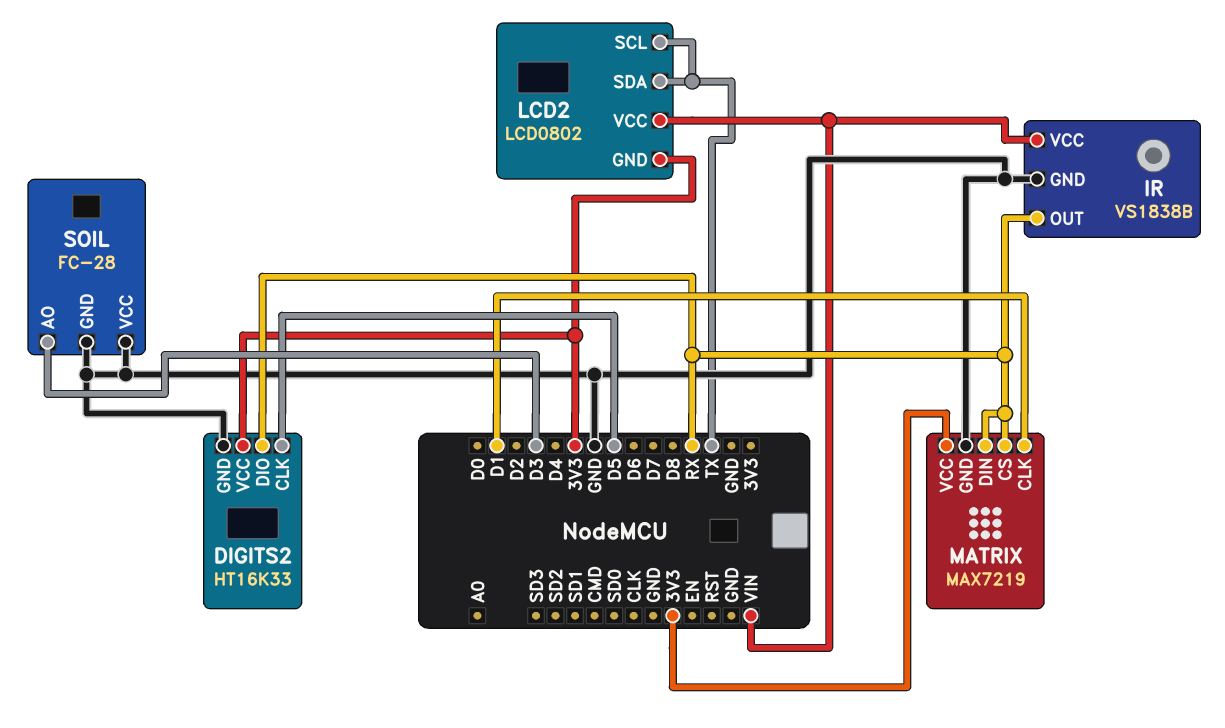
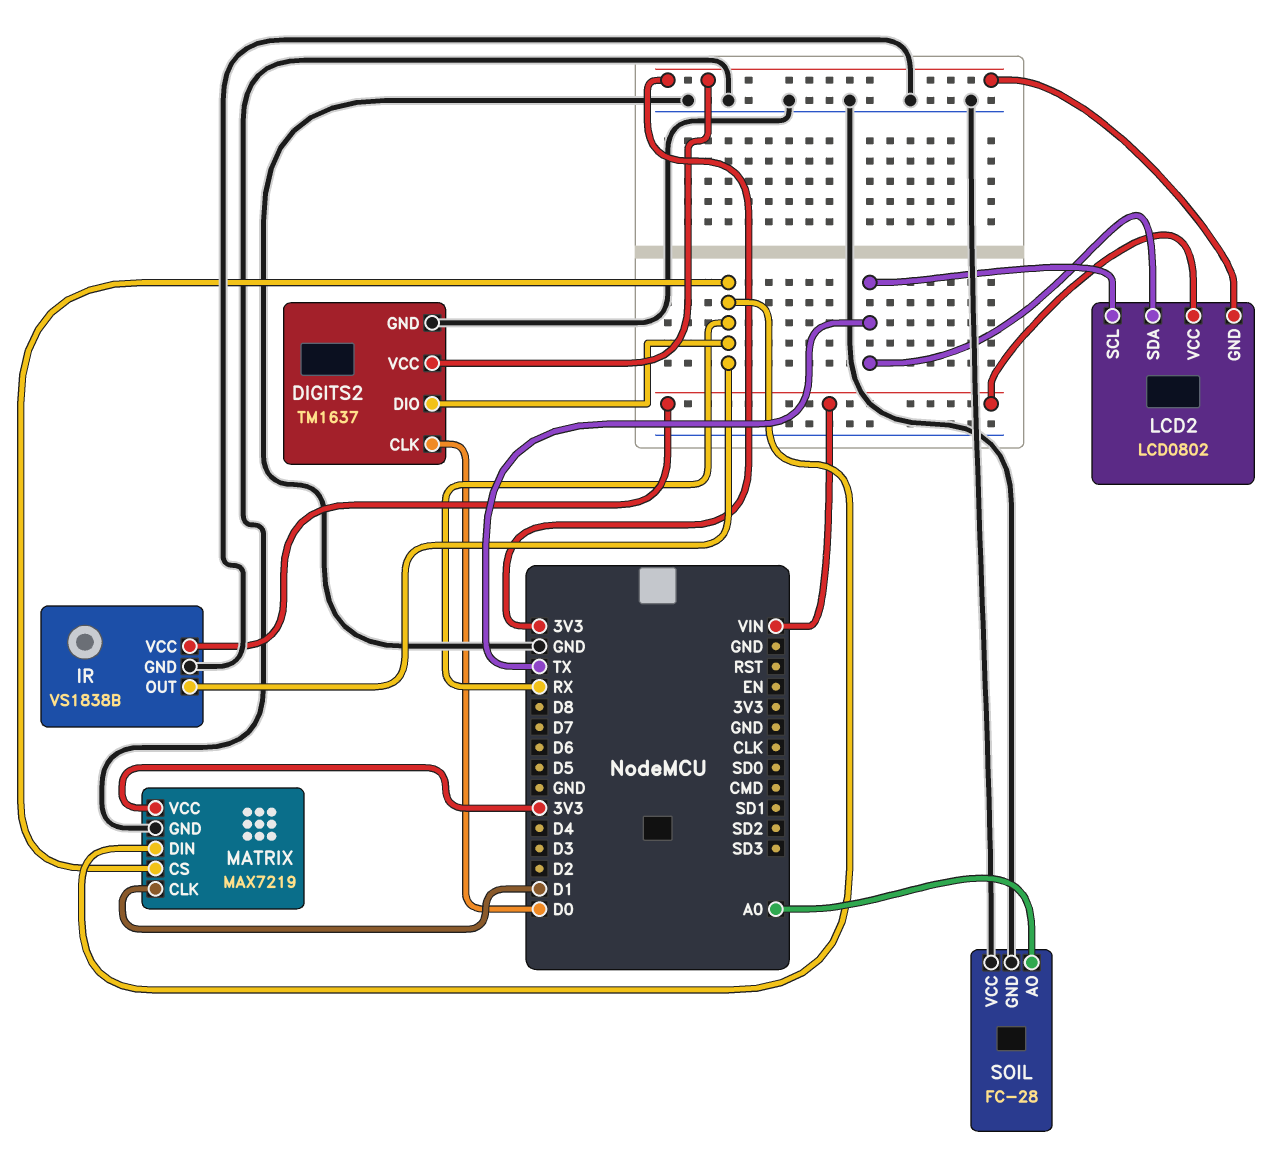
DIGITS2: HT16K33 -> TM1637
DIGITS2 pin CLK: D5 -> D0
SOIL pin AO: D3 -> A0

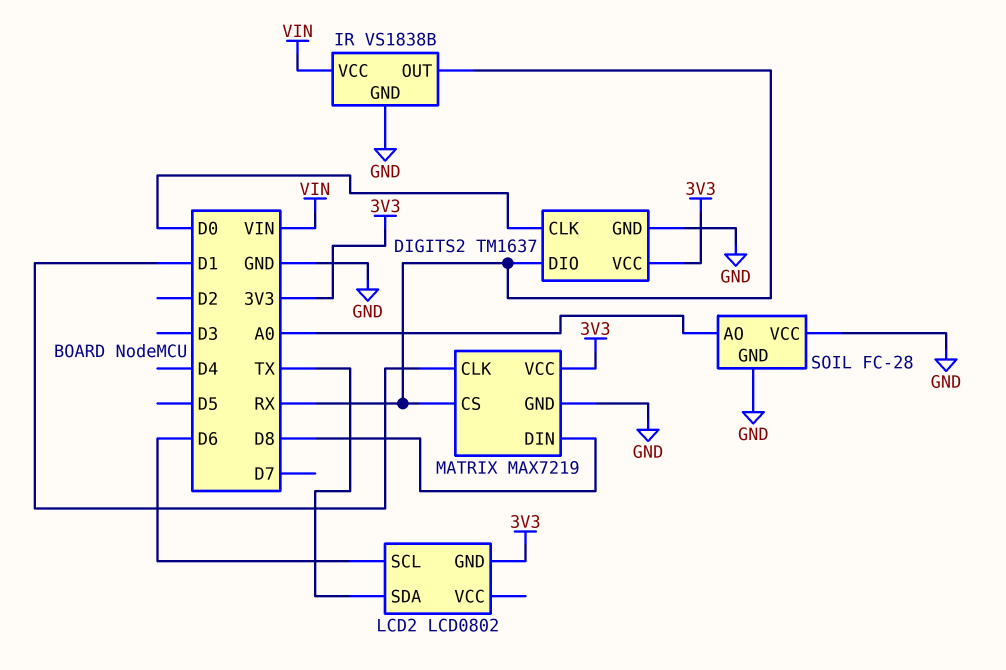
LCD2 pin SCL: TX -> D6
LCD2 pin VCC: VIN -> none
MATRIX pin DIN: RX -> D8

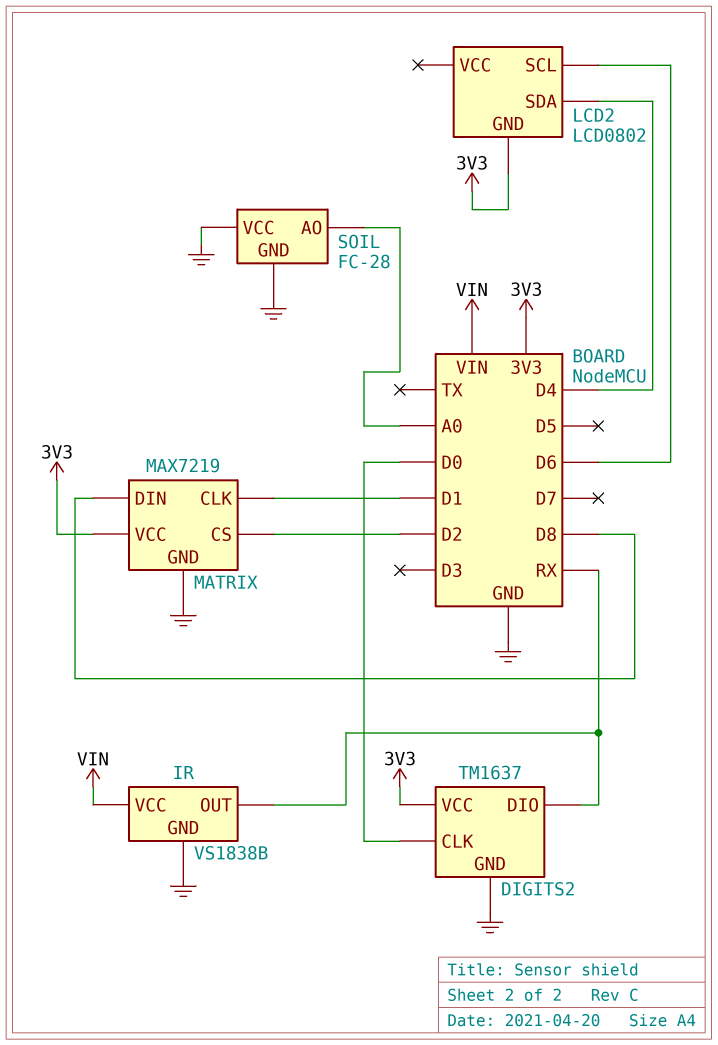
LCD2 pin SDA: TX -> D4
MATRIX pin CS: RX -> D2

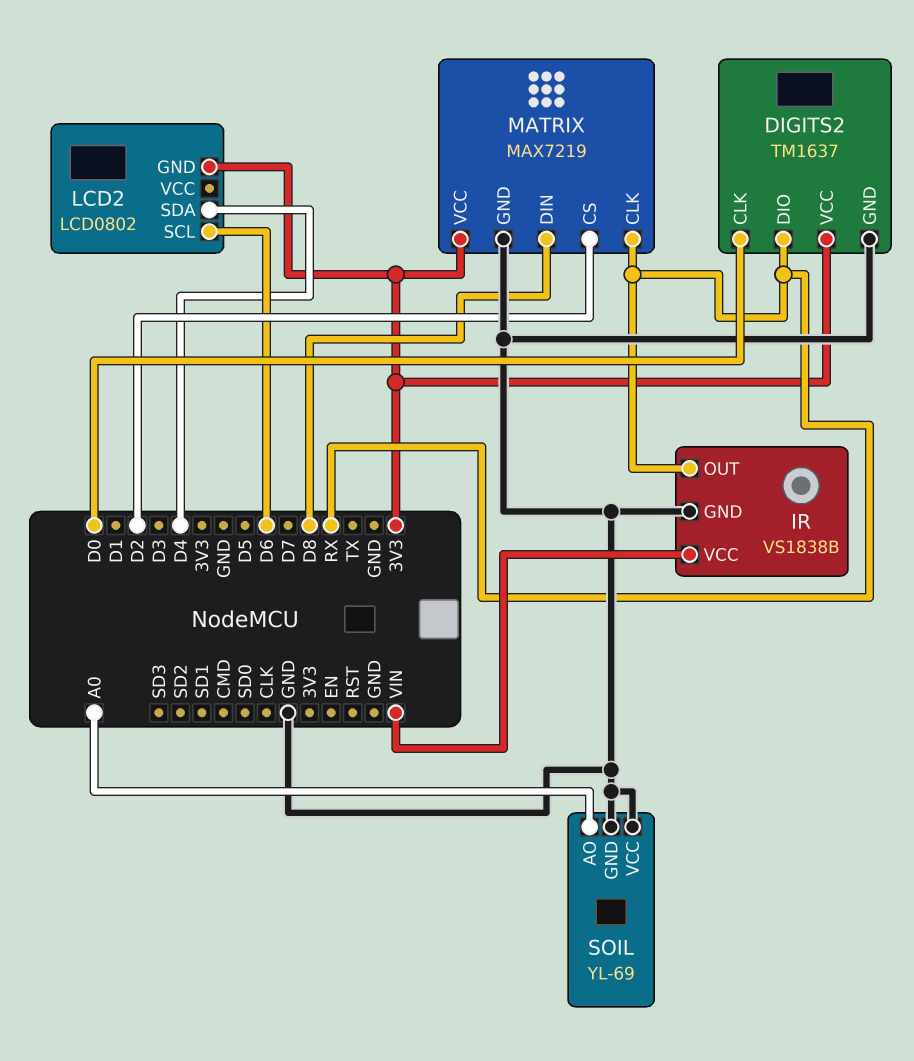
MATRIX pin CLK: D1 -> RX
SOIL: FC-28 -> YL-69

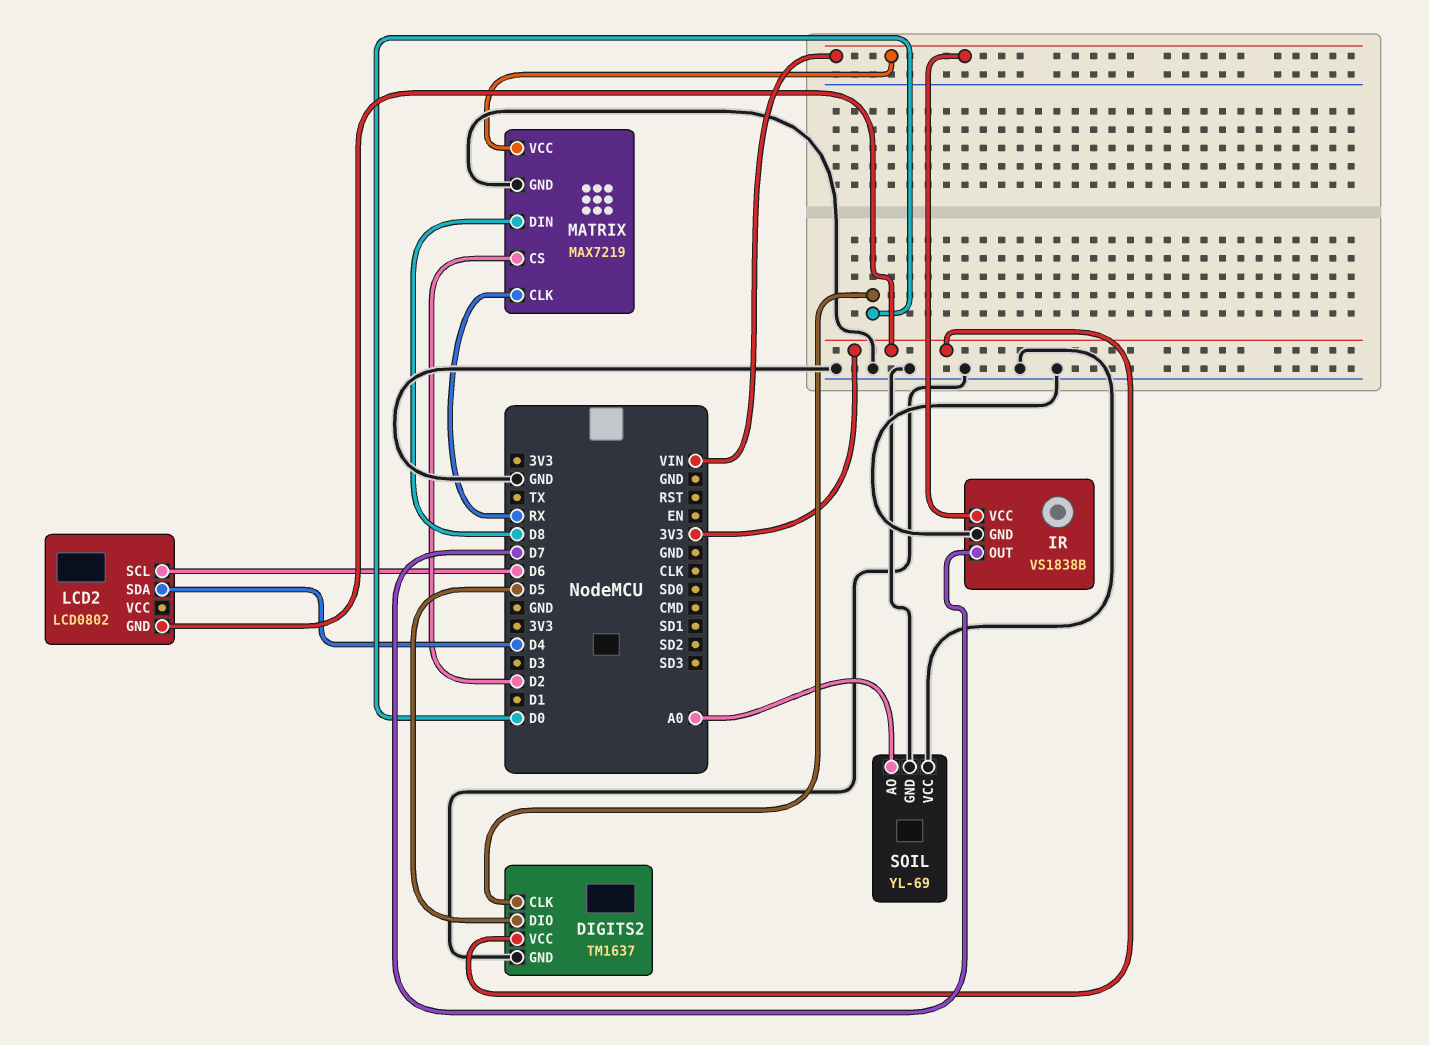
DIGITS2 pin DIO: RX -> D5
IR pin OUT: RX -> D7
MATRIX pin VCC: 3V3 -> VIN

